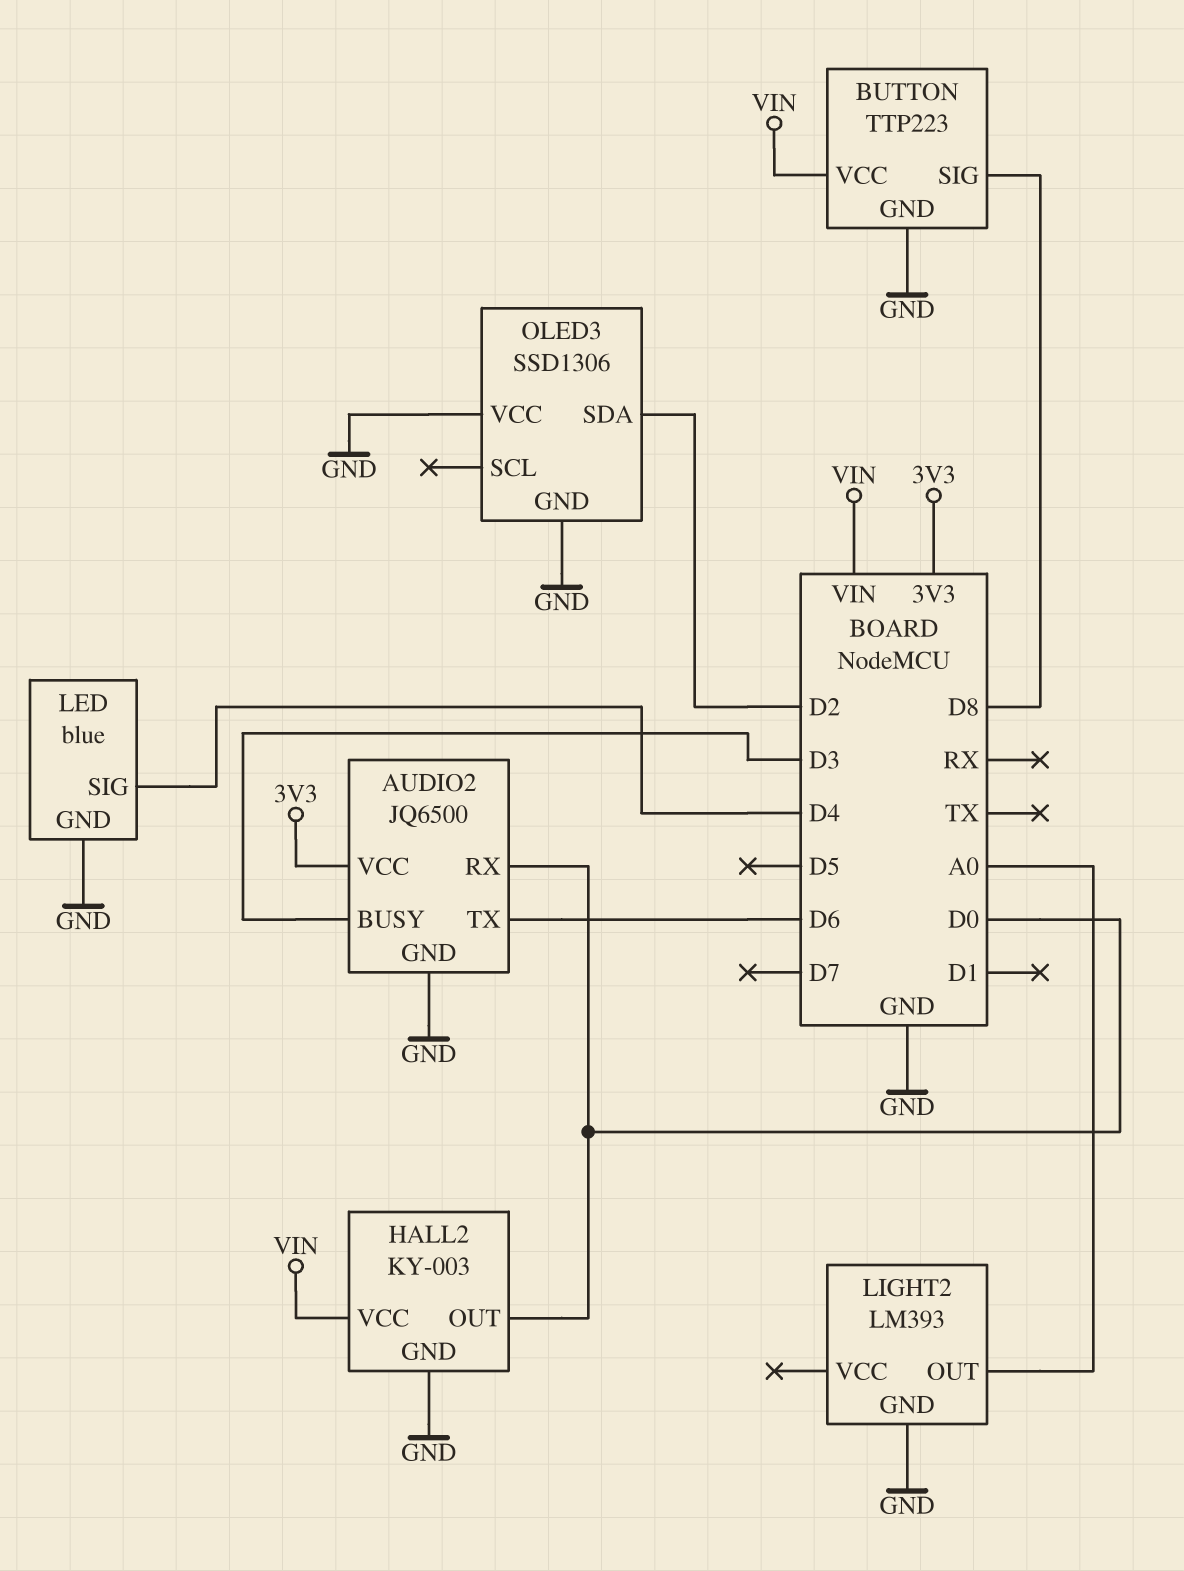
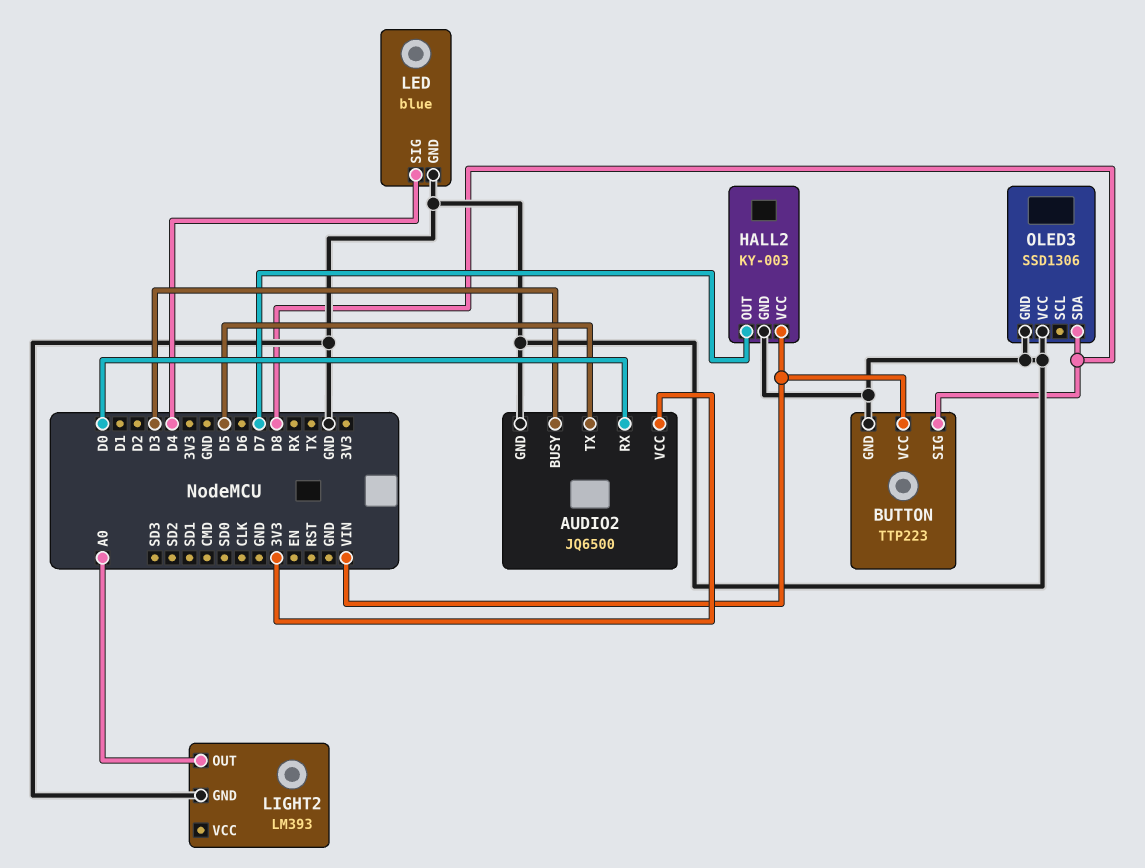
AUDIO2 pin TX: D6 -> D5
HALL2 pin OUT: D0 -> D7
OLED3 pin SDA: D2 -> D8

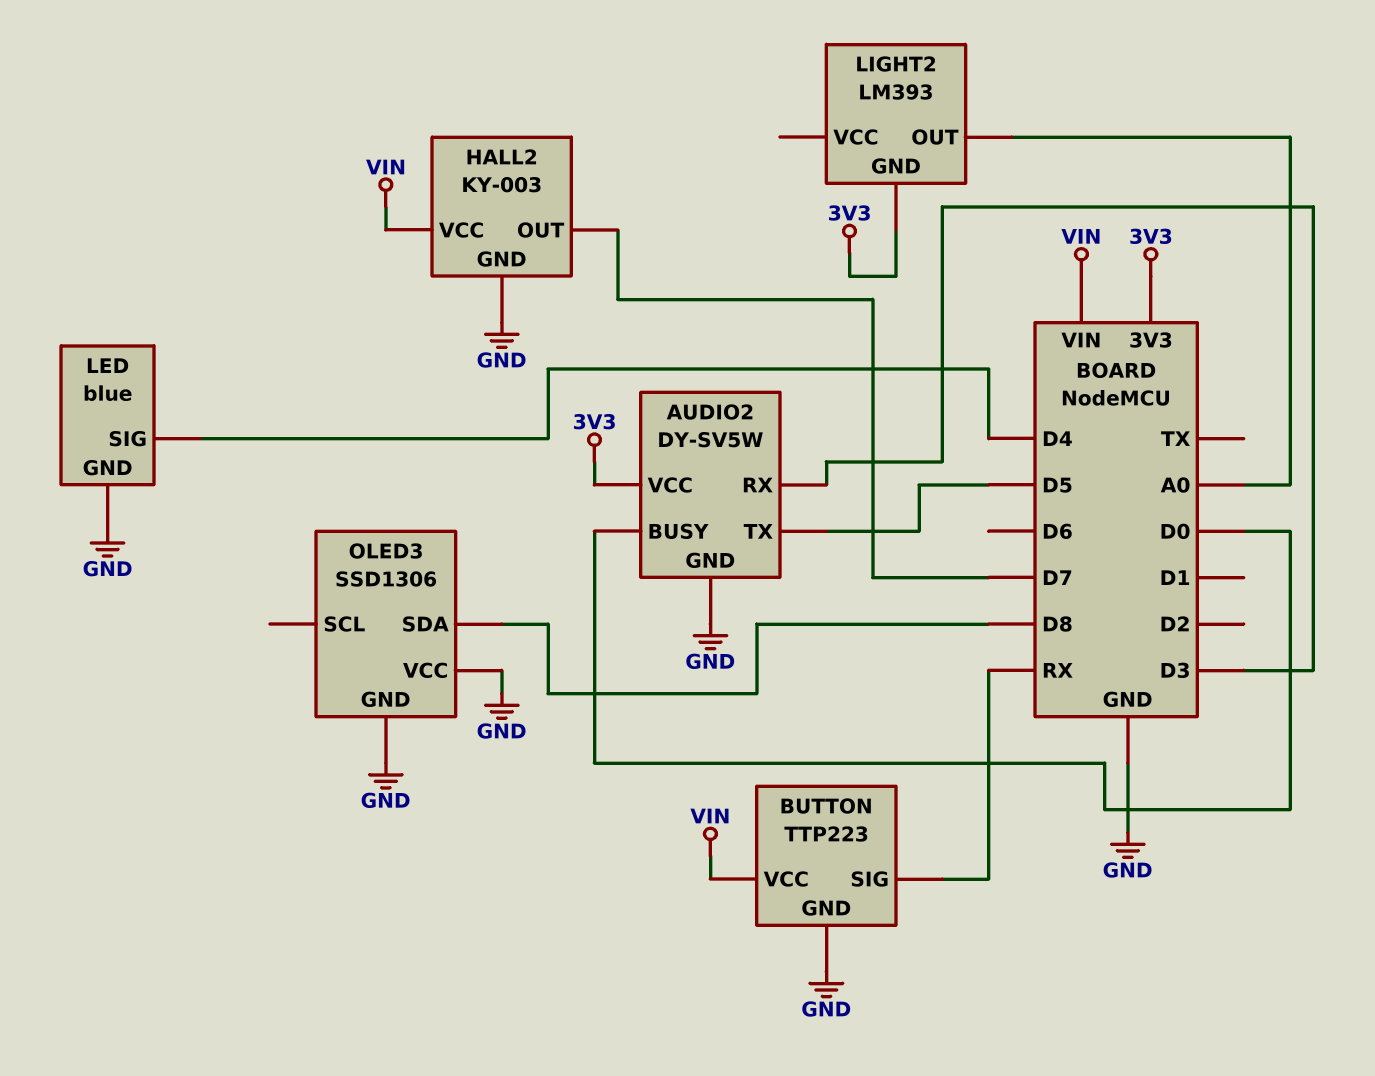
AUDIO2: JQ6500 -> DY-SV5W
AUDIO2 pin BUSY: D3 -> D0
AUDIO2 pin RX: D0 -> D3
BUTTON pin SIG: D8 -> RX
LIGHT2 pin GND: GND -> 3V3

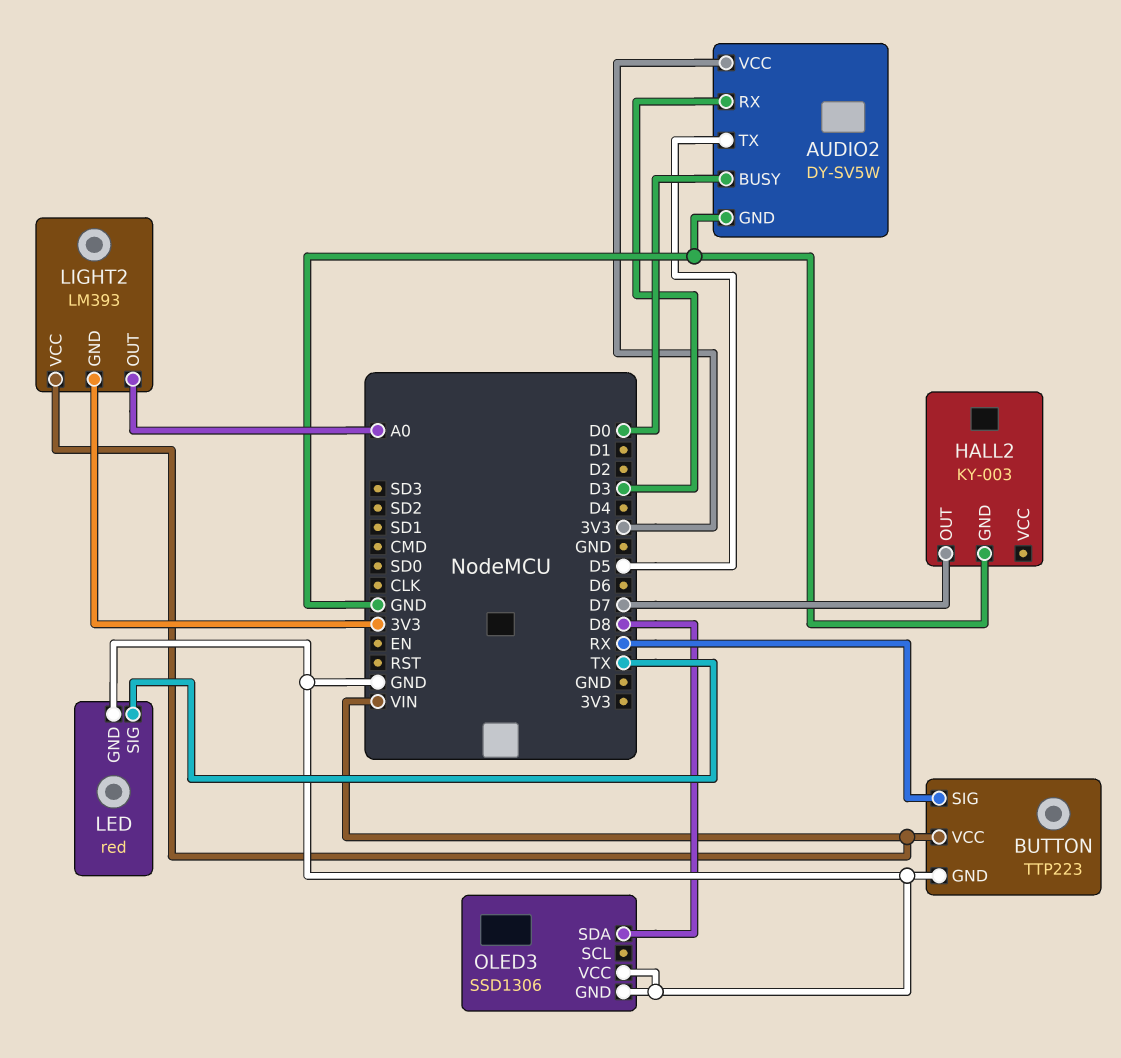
HALL2 pin VCC: VIN -> none
LED: blue -> red
LED pin SIG: D4 -> TX
LIGHT2 pin VCC: none -> VIN

